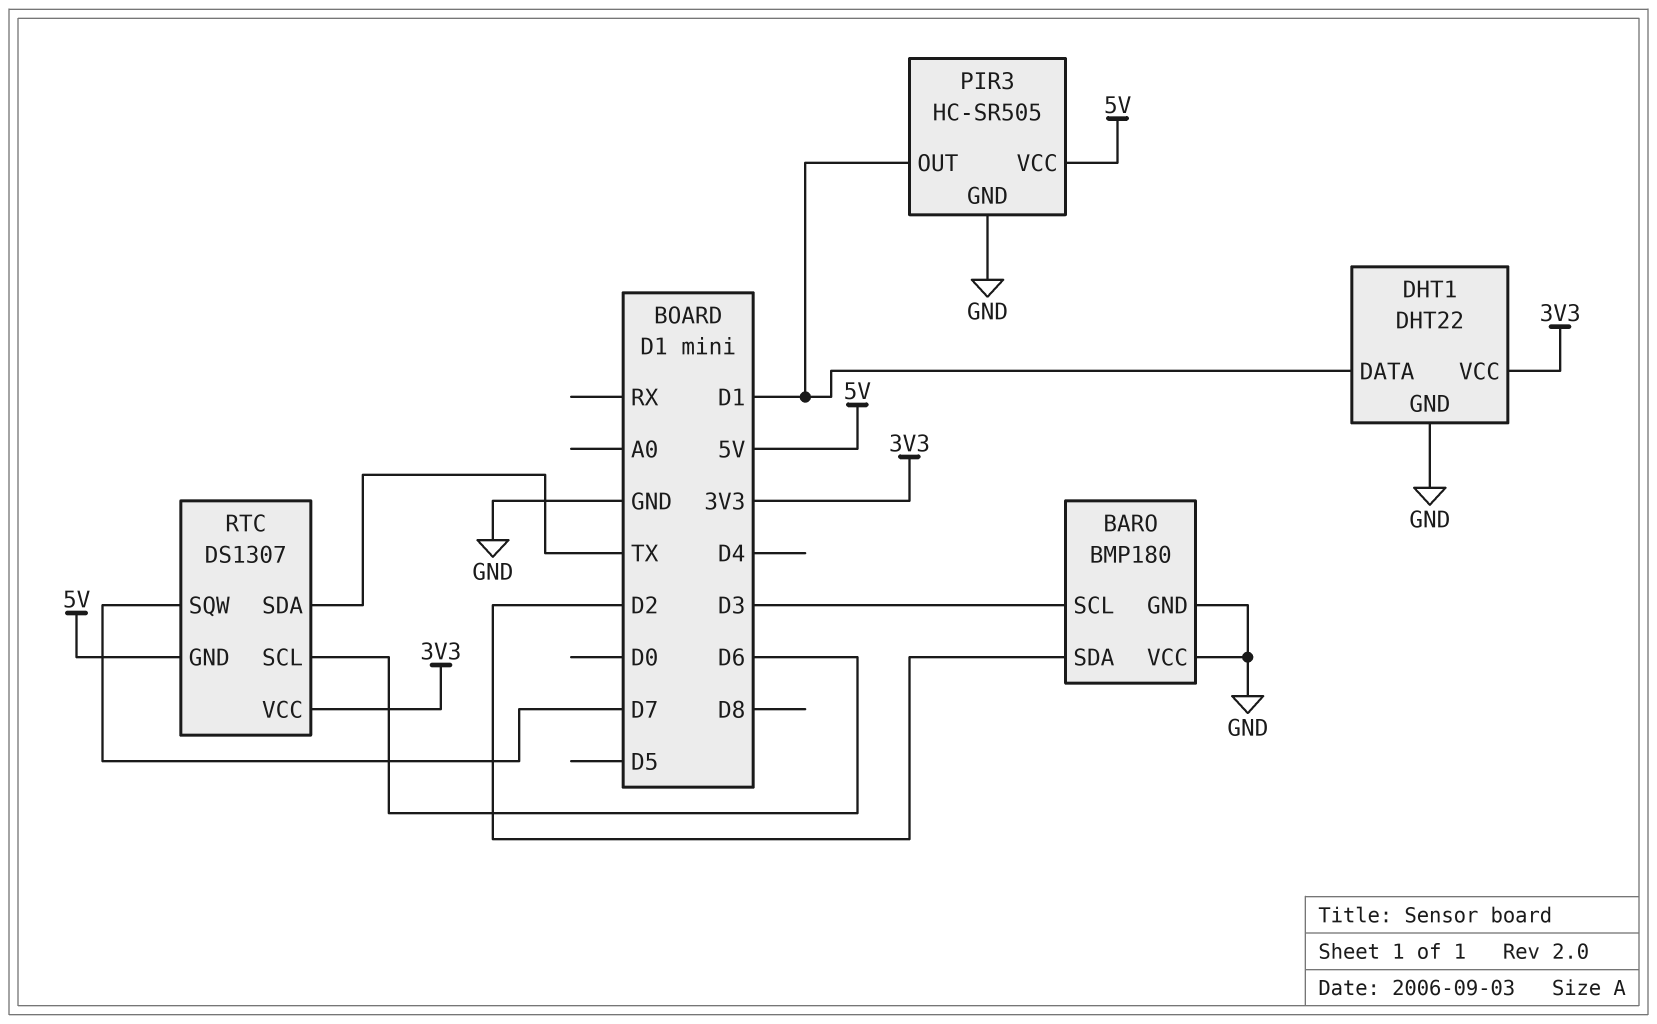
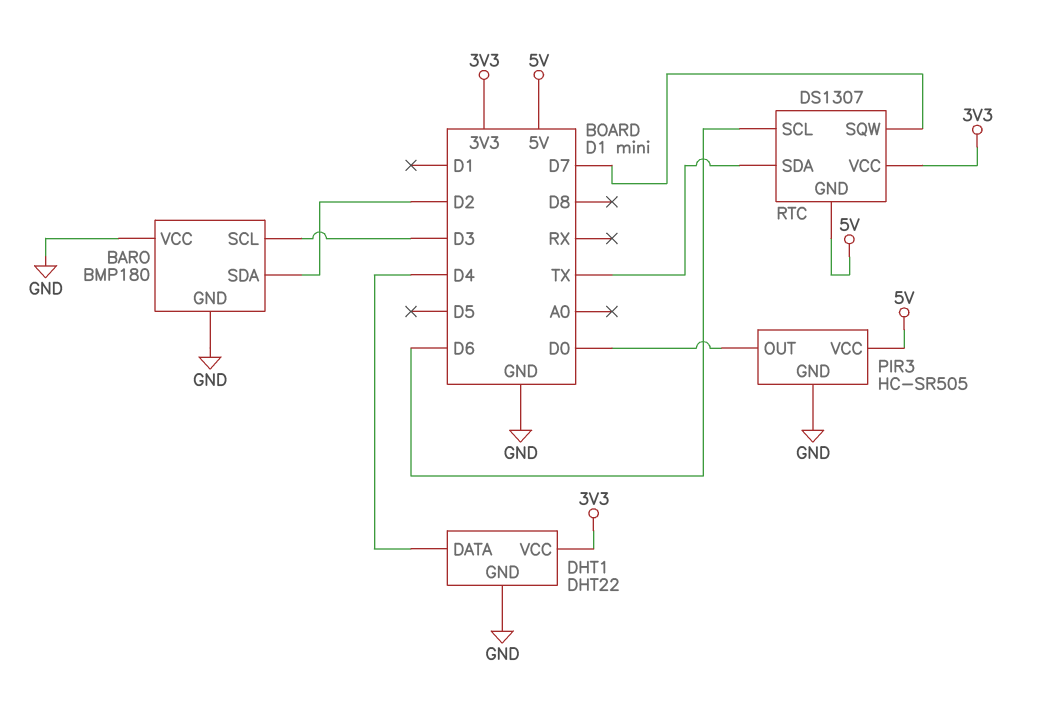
DHT1 pin DATA: D1 -> D4
PIR3 pin OUT: D1 -> D0

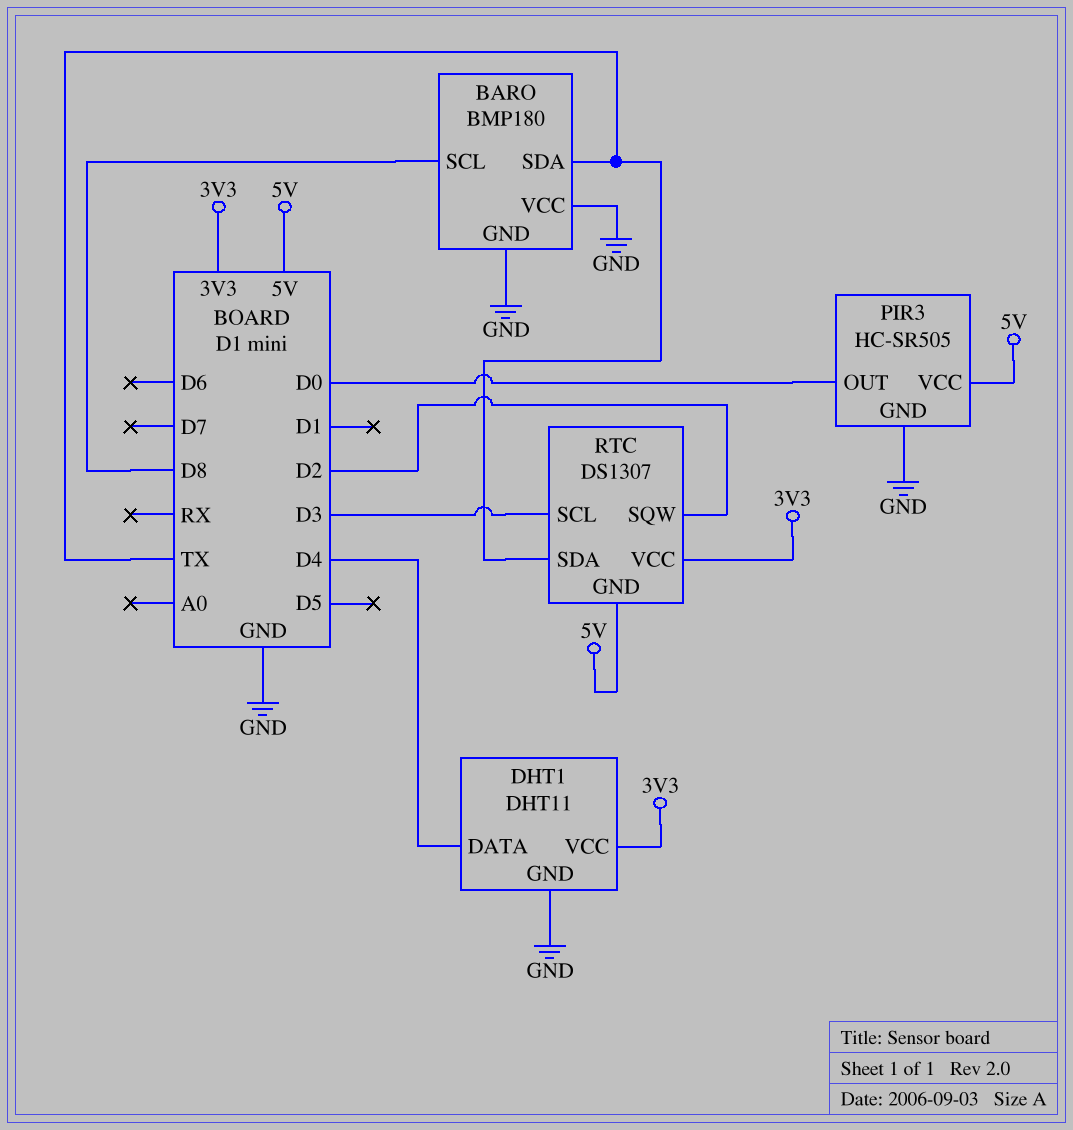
BARO pin SCL: D3 -> D8
BARO pin SDA: D2 -> TX
DHT1: DHT22 -> DHT11
RTC pin SCL: D6 -> D3
RTC pin SQW: D7 -> D2

